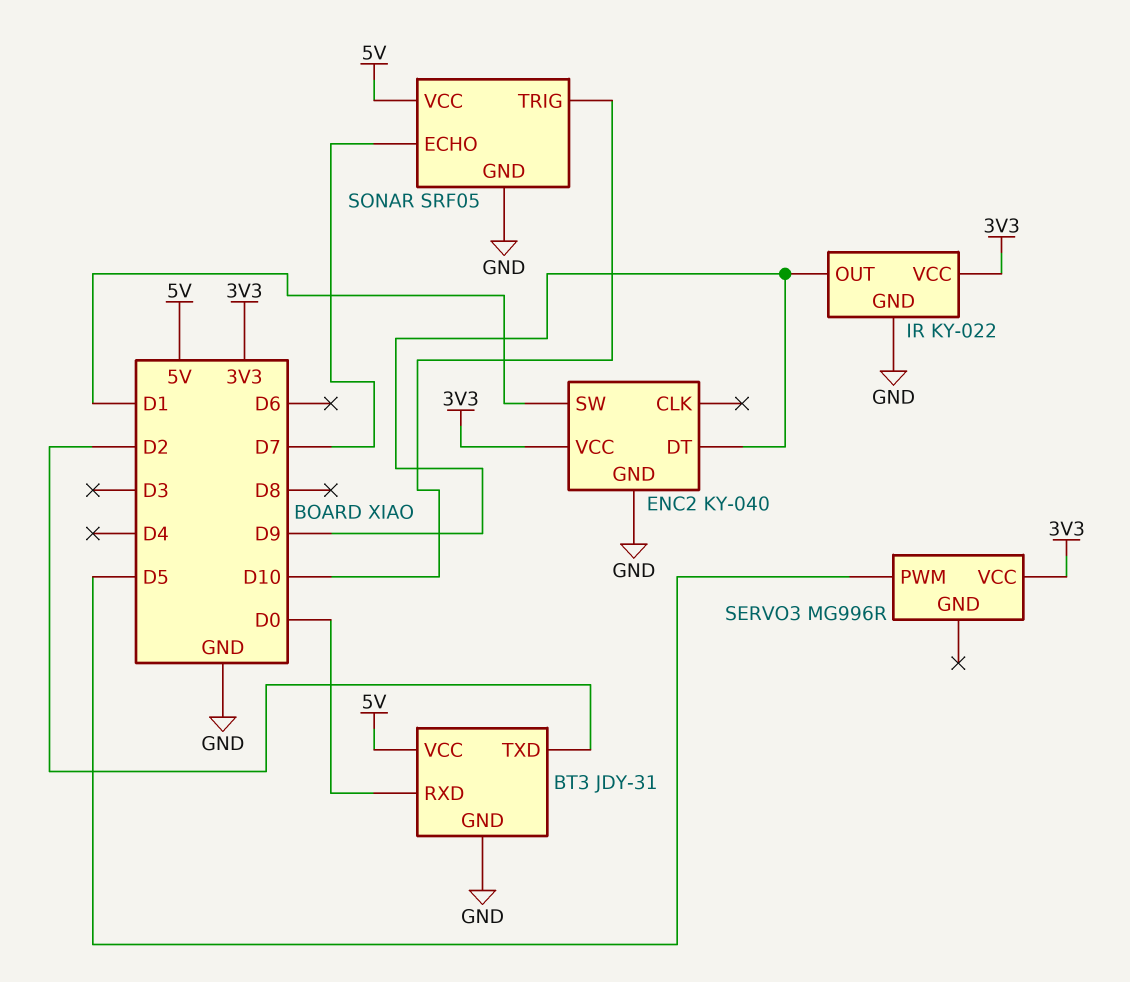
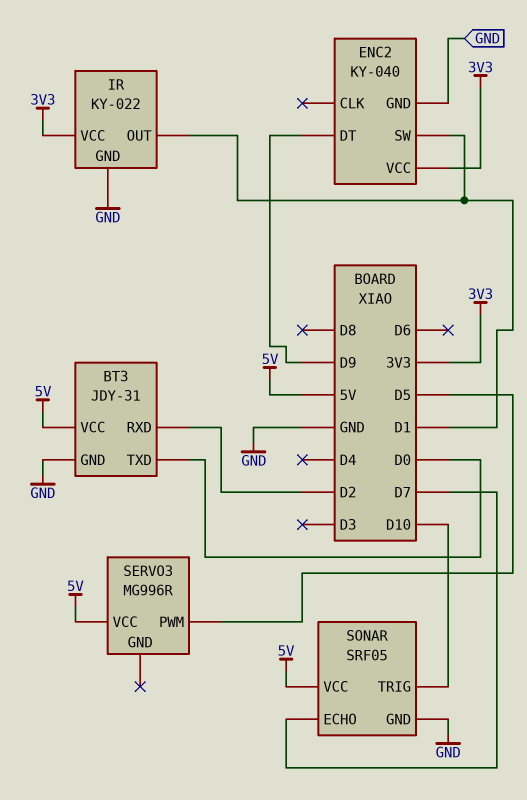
BT3 pin RXD: D0 -> D2
BT3 pin TXD: D2 -> D0
IR pin OUT: D9 -> D1
SERVO3 pin VCC: 3V3 -> 5V

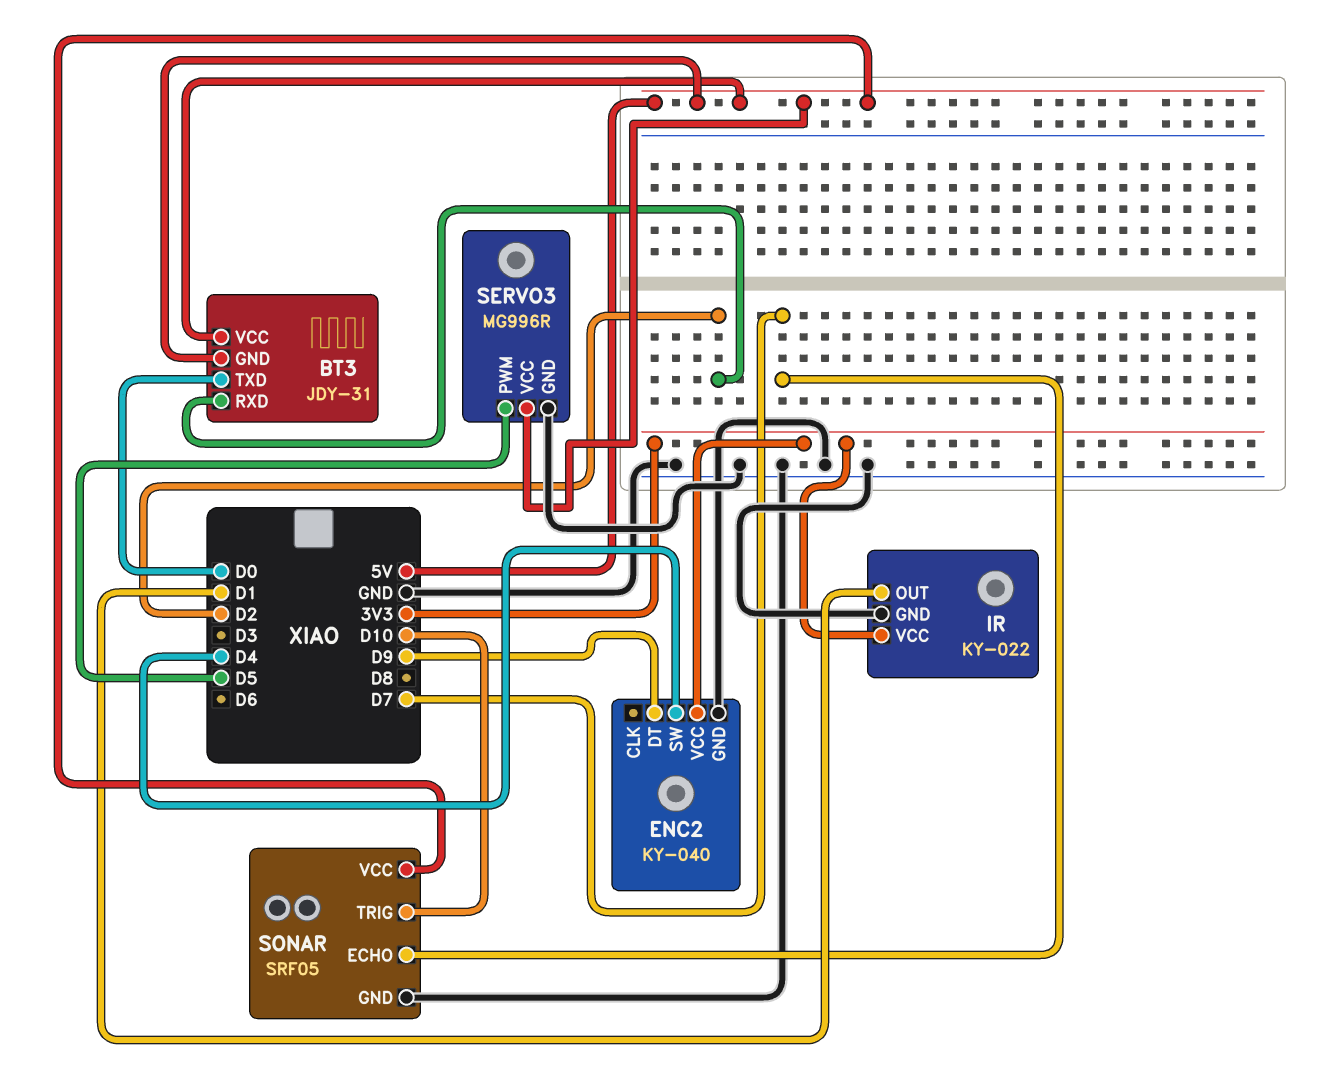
BT3 pin GND: GND -> 5V
ENC2 pin SW: D1 -> D4
SERVO3 pin GND: none -> GND

